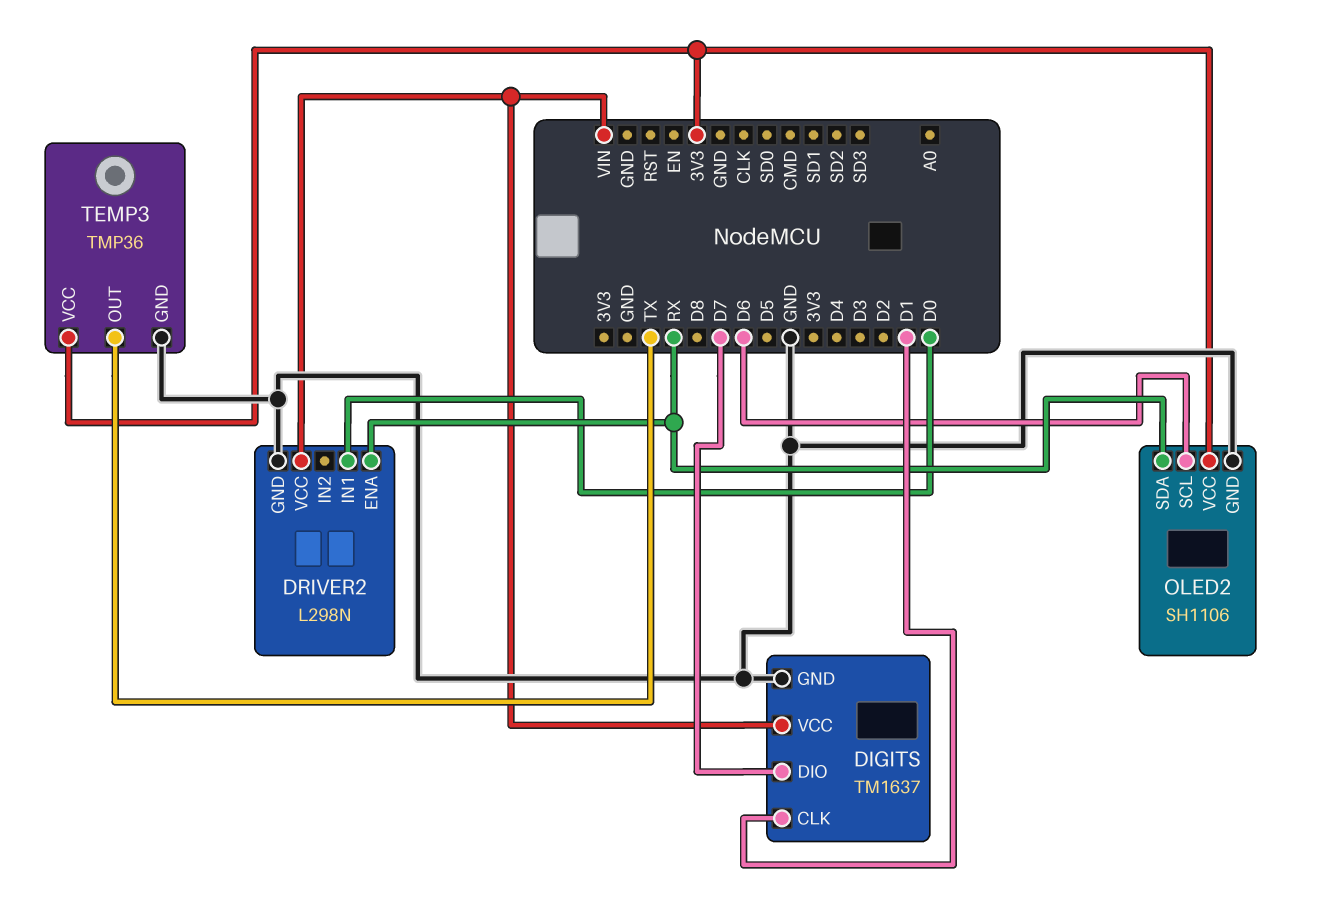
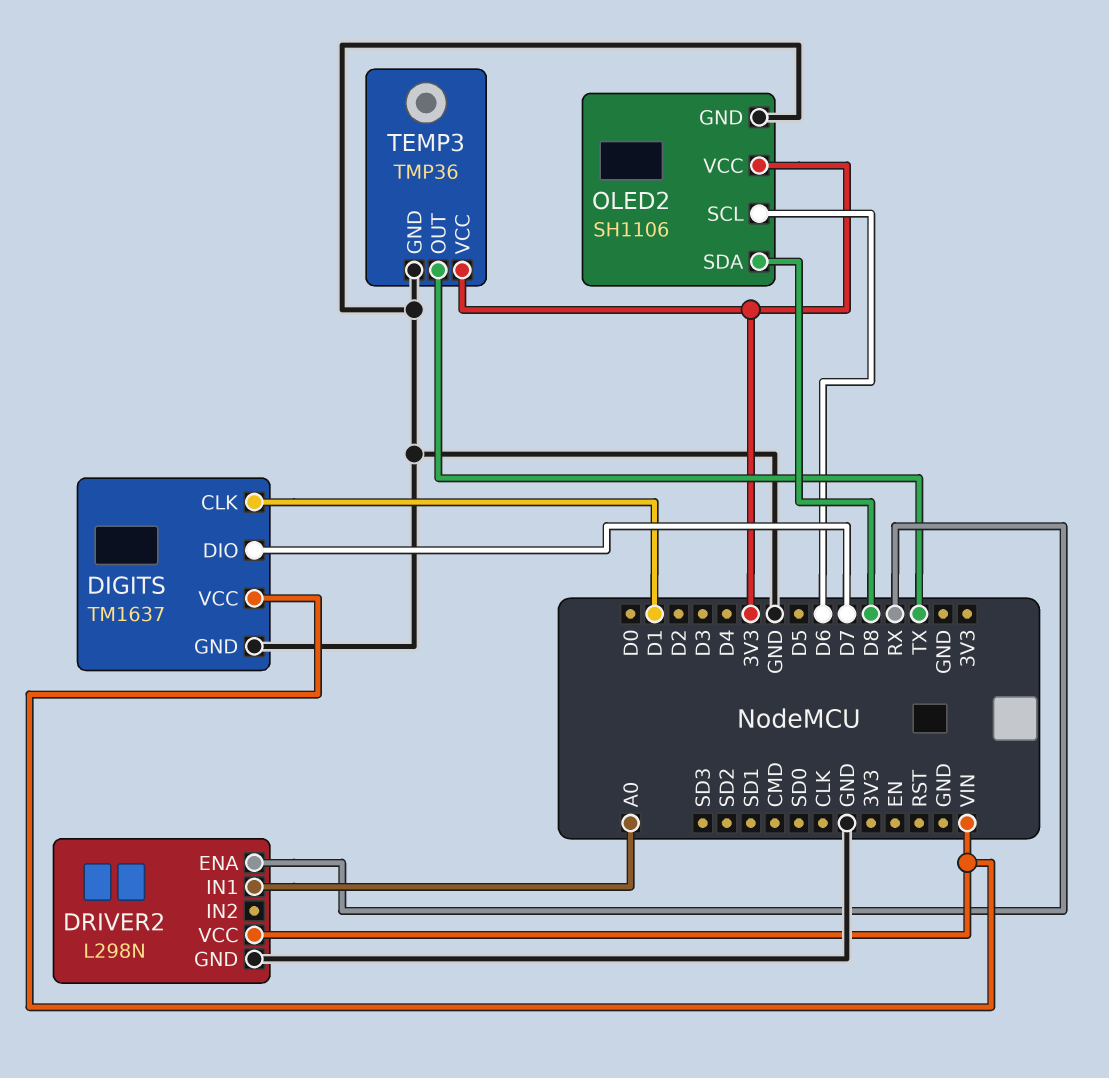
DRIVER2 pin IN1: D0 -> A0
OLED2 pin SDA: RX -> D8

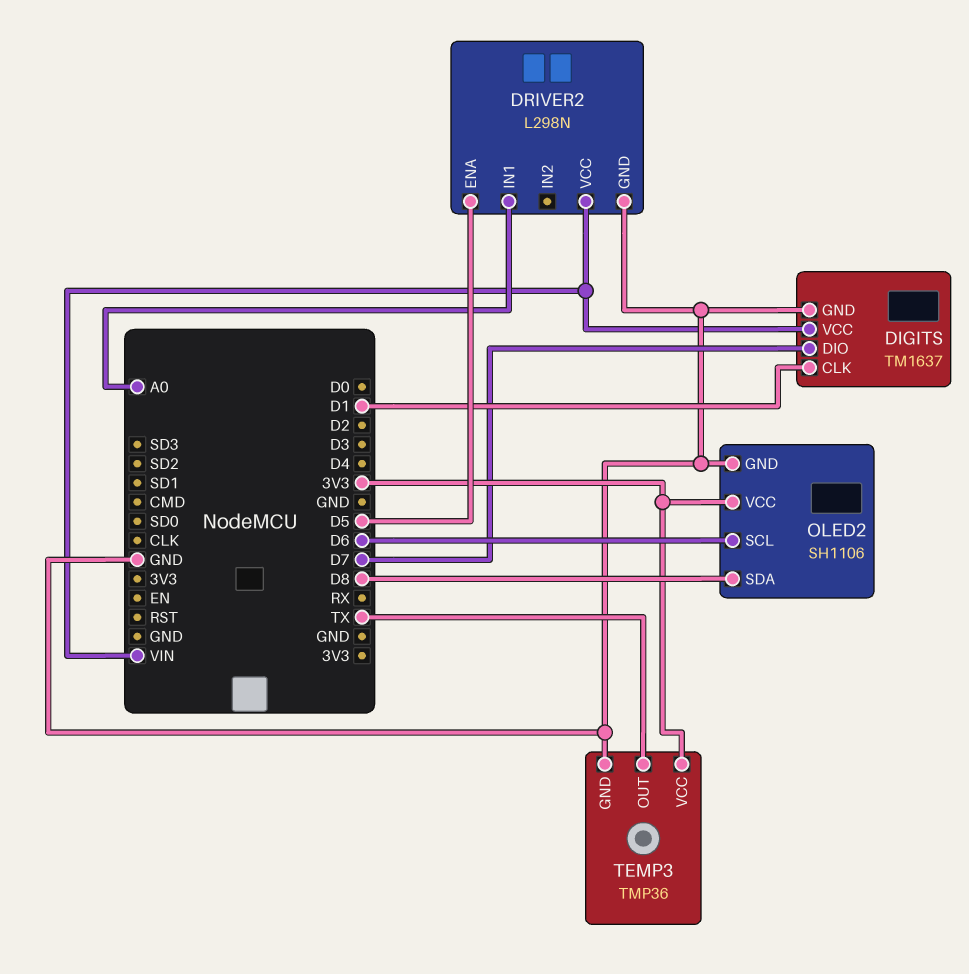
DRIVER2 pin ENA: RX -> D5

